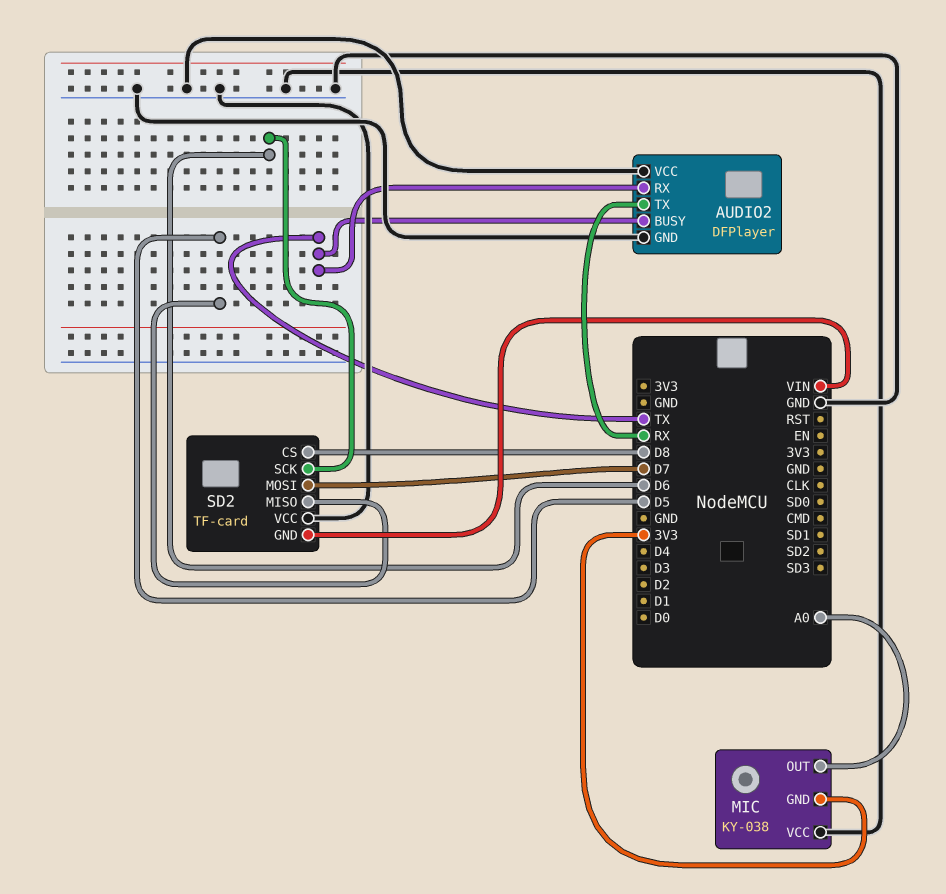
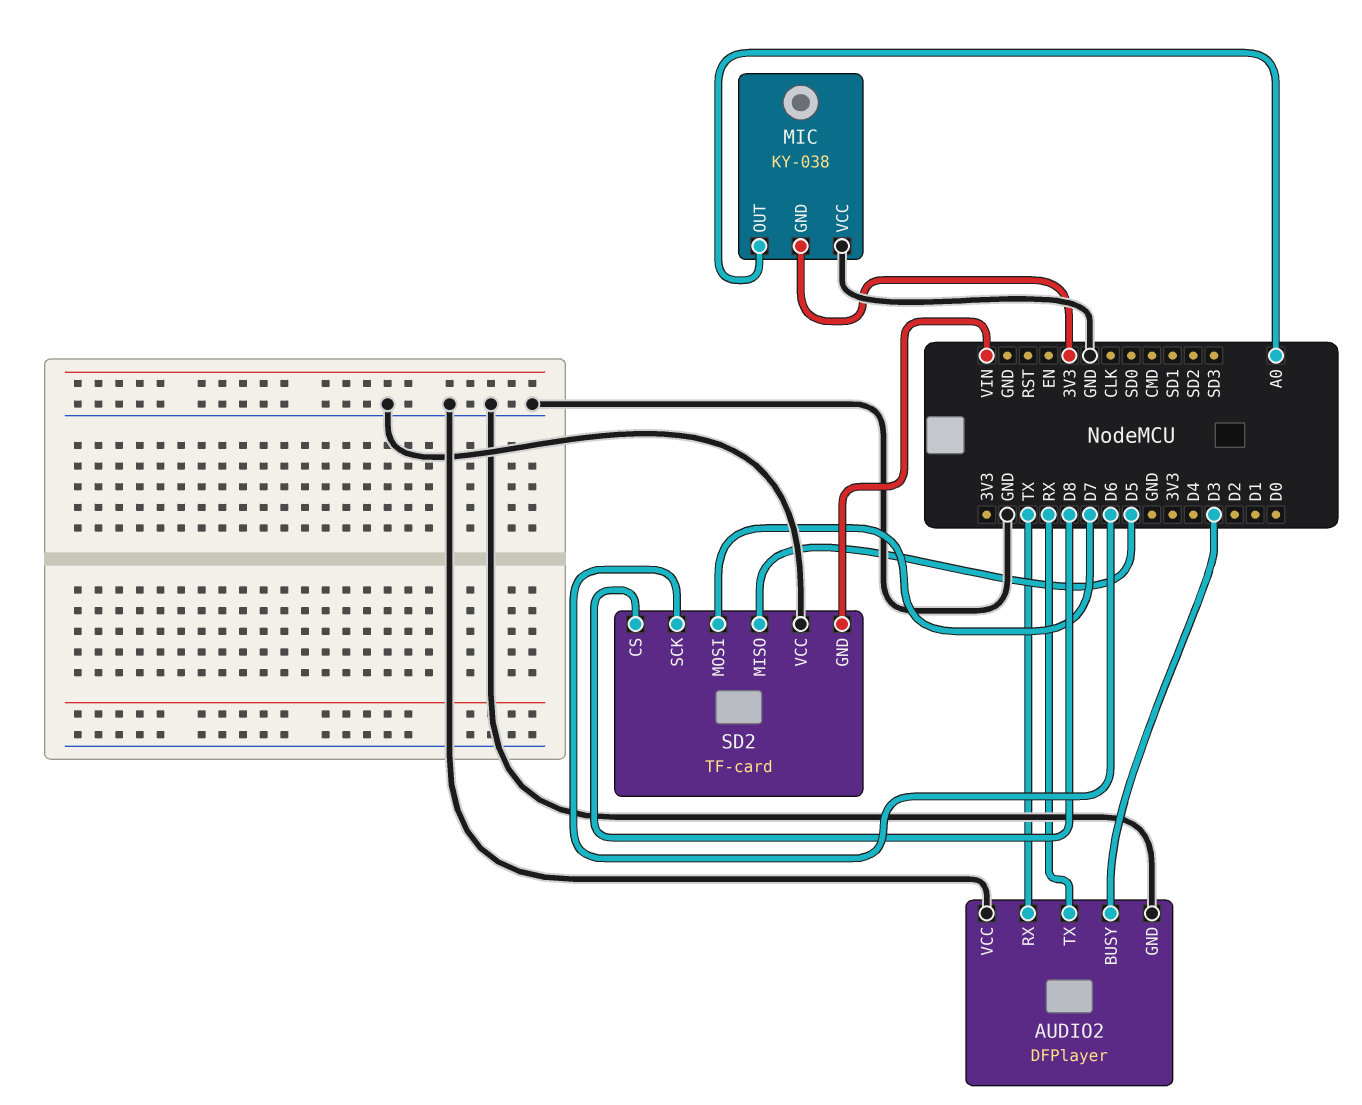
AUDIO2 pin BUSY: TX -> D3

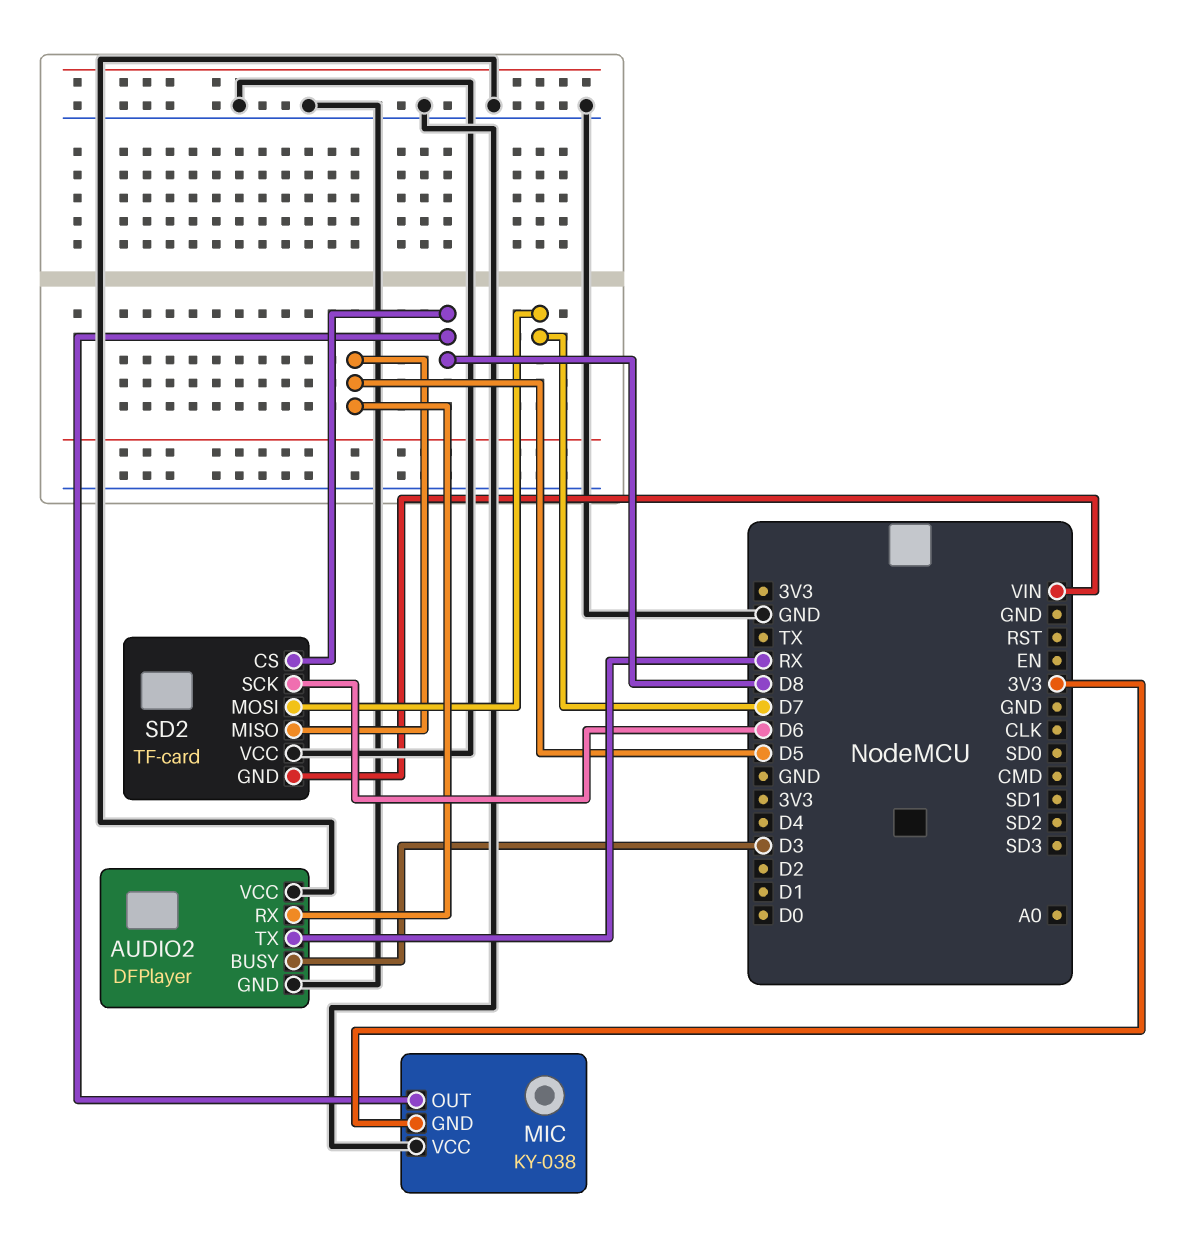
AUDIO2 pin RX: TX -> D5
MIC pin OUT: A0 -> D8

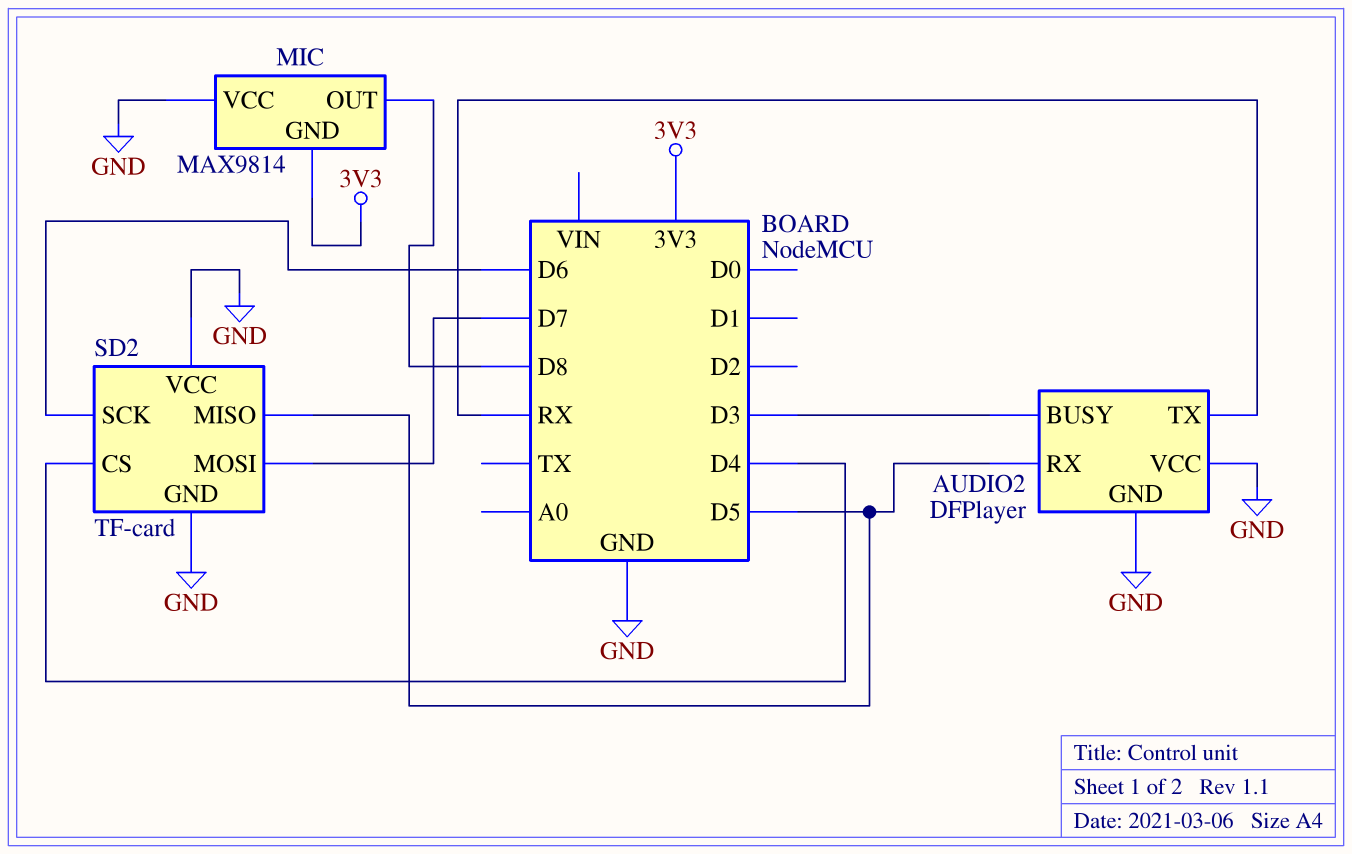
MIC: KY-038 -> MAX9814
SD2 pin CS: D8 -> D4
SD2 pin GND: VIN -> GND

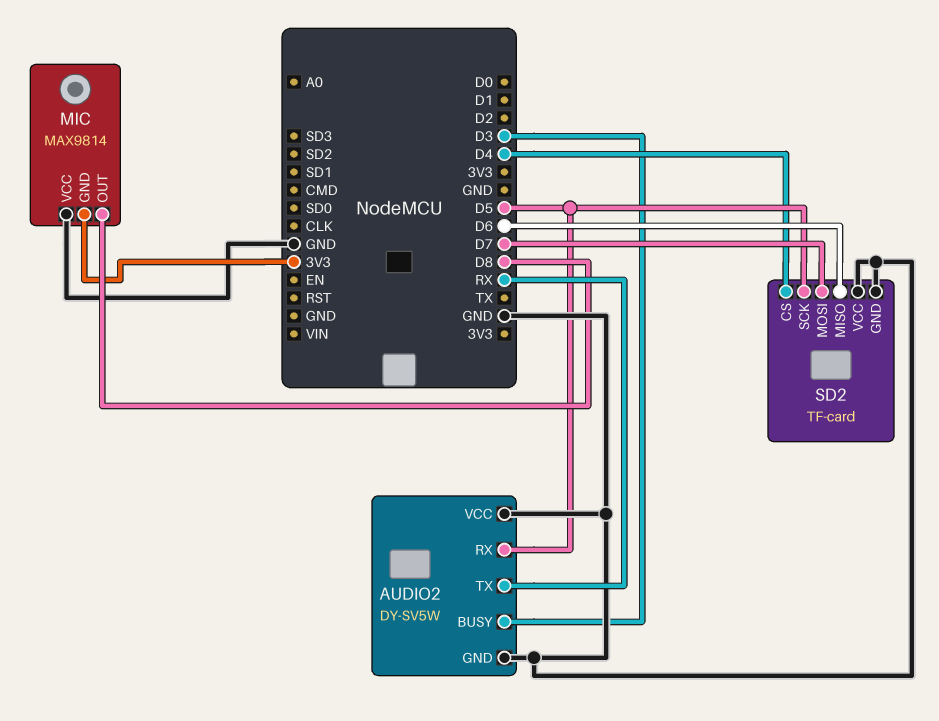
AUDIO2: DFPlayer -> DY-SV5W
SD2 pin MISO: D5 -> D6
SD2 pin SCK: D6 -> D5

